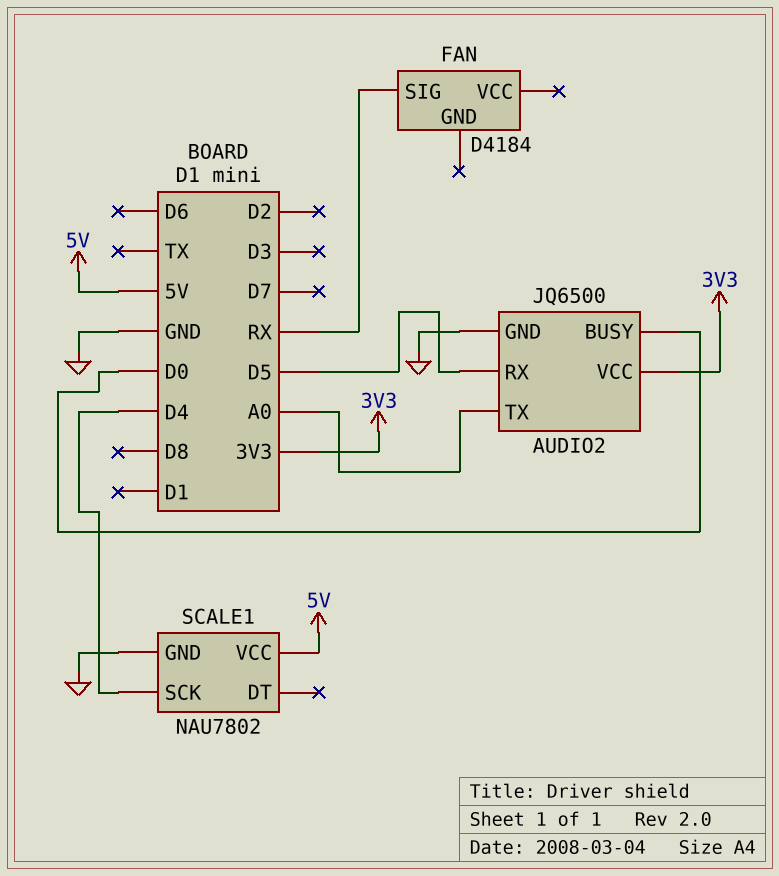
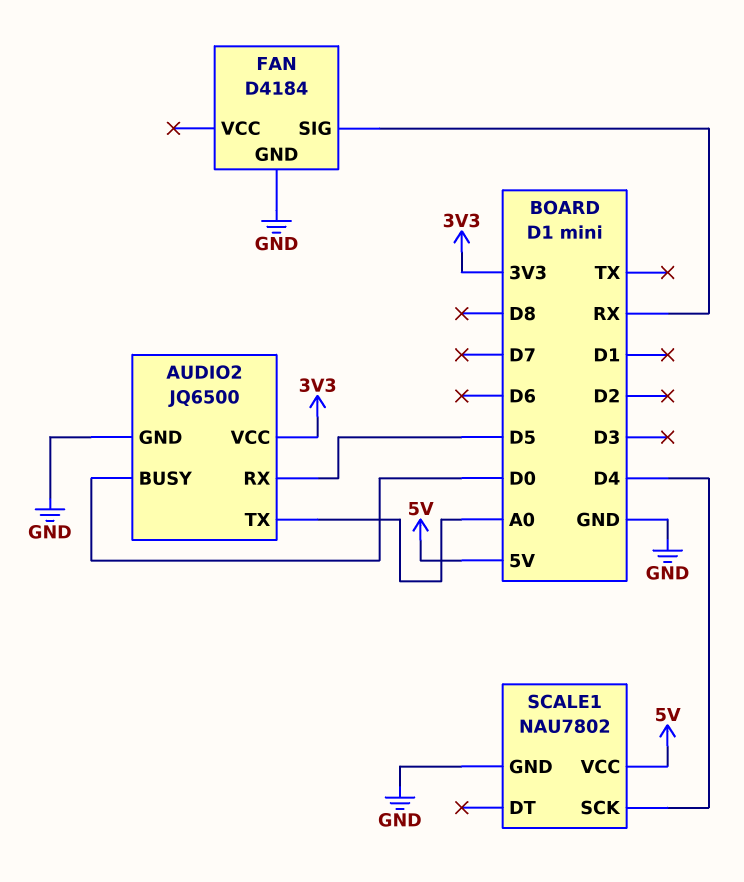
FAN pin GND: none -> GND

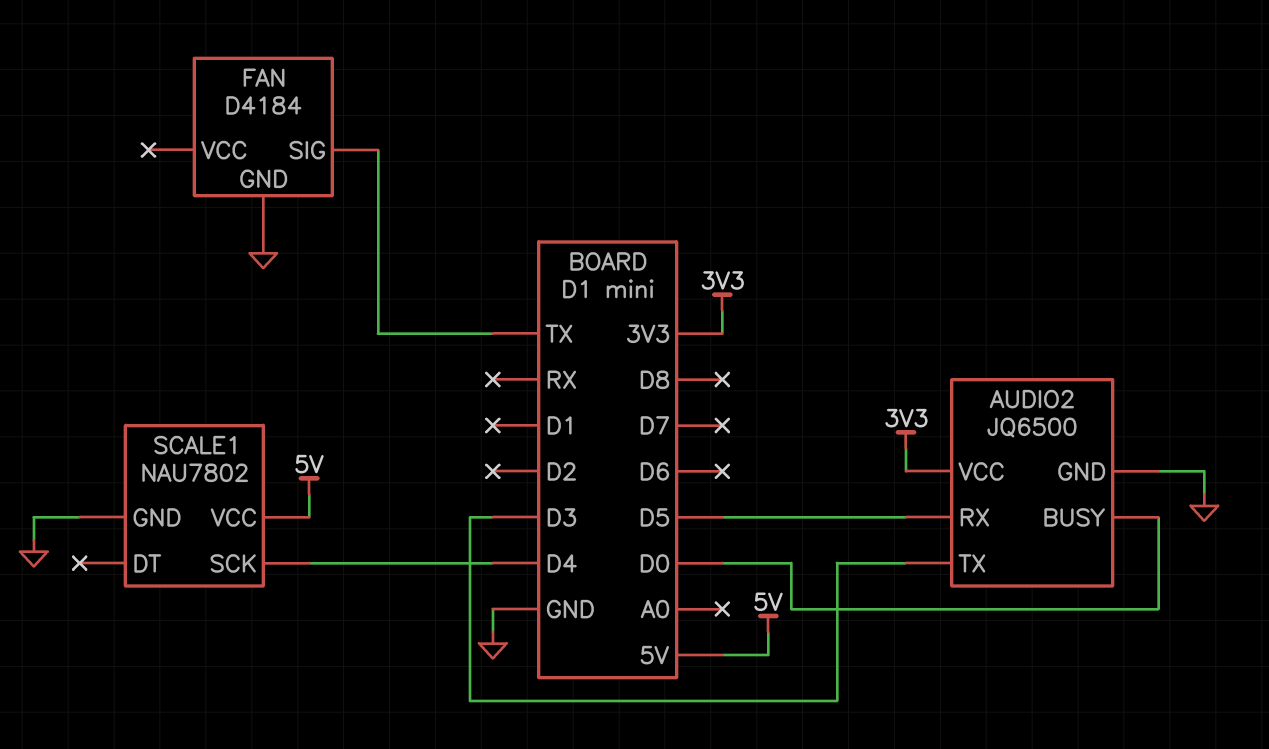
AUDIO2 pin TX: A0 -> D3
FAN pin SIG: RX -> TX

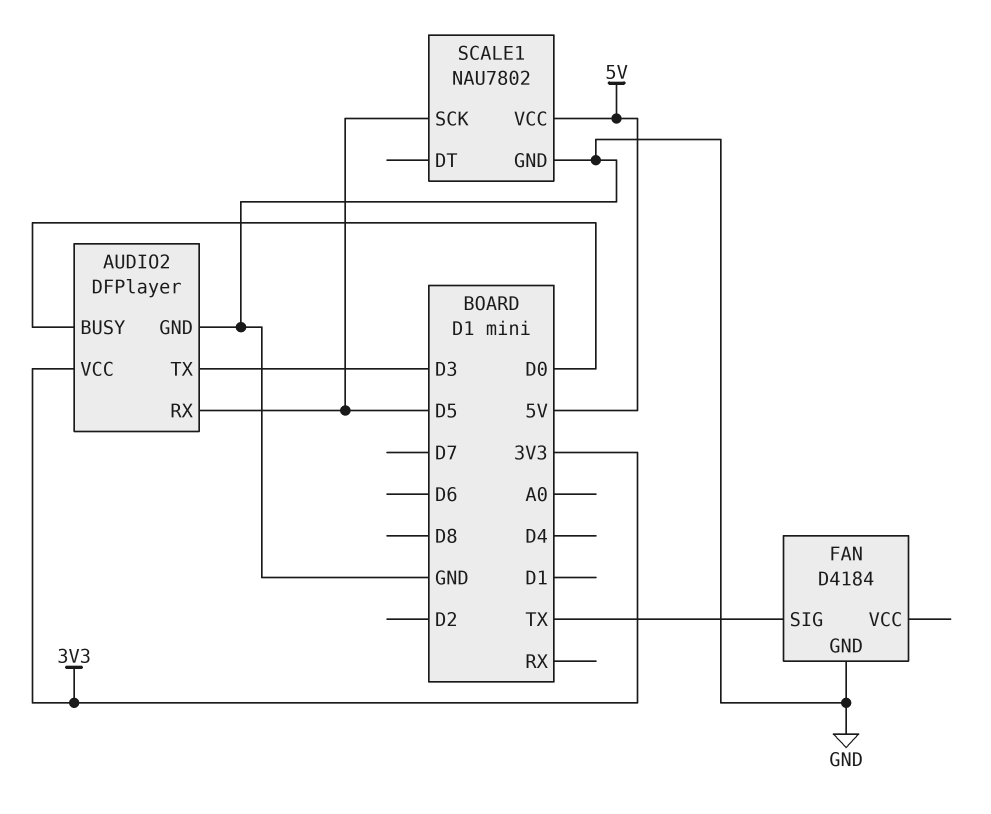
AUDIO2: JQ6500 -> DFPlayer
SCALE1 pin SCK: D4 -> D5

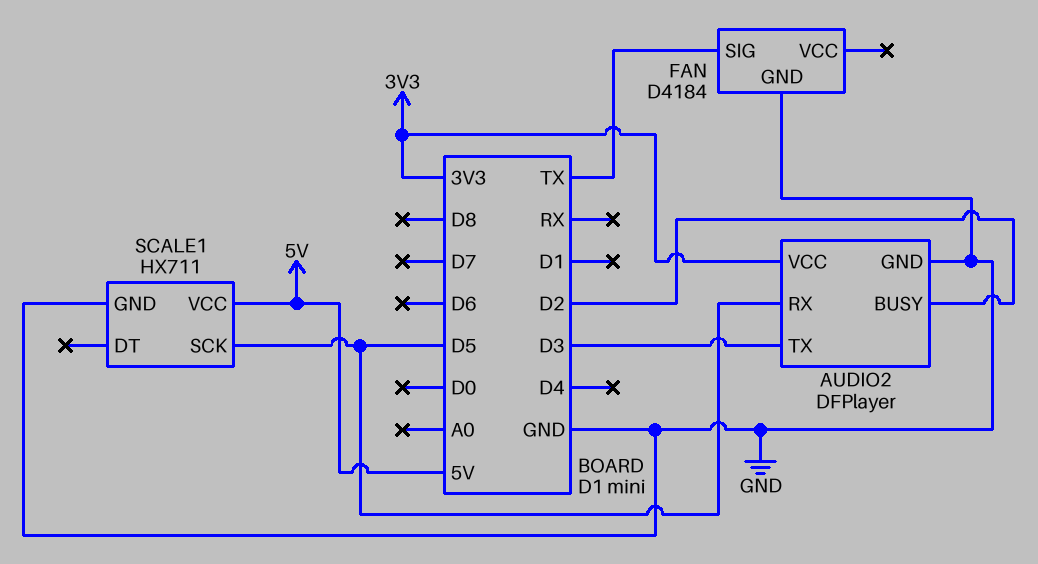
AUDIO2 pin BUSY: D0 -> D2
SCALE1: NAU7802 -> HX711

